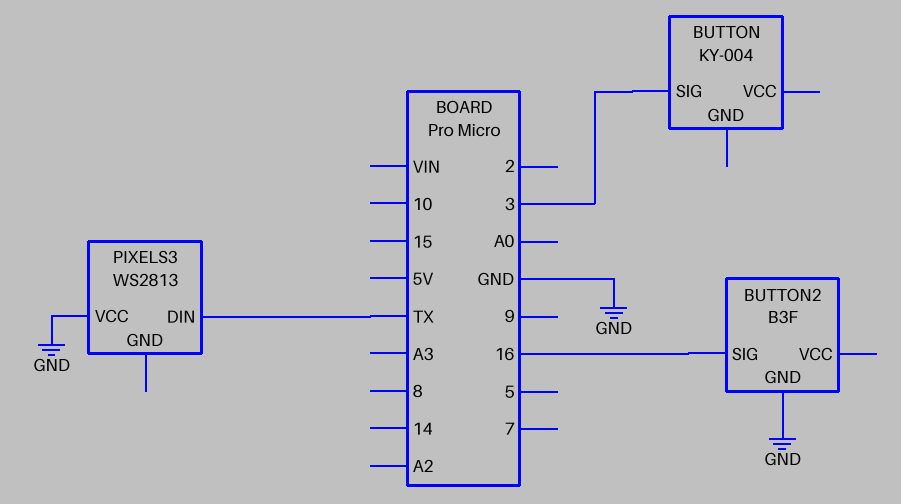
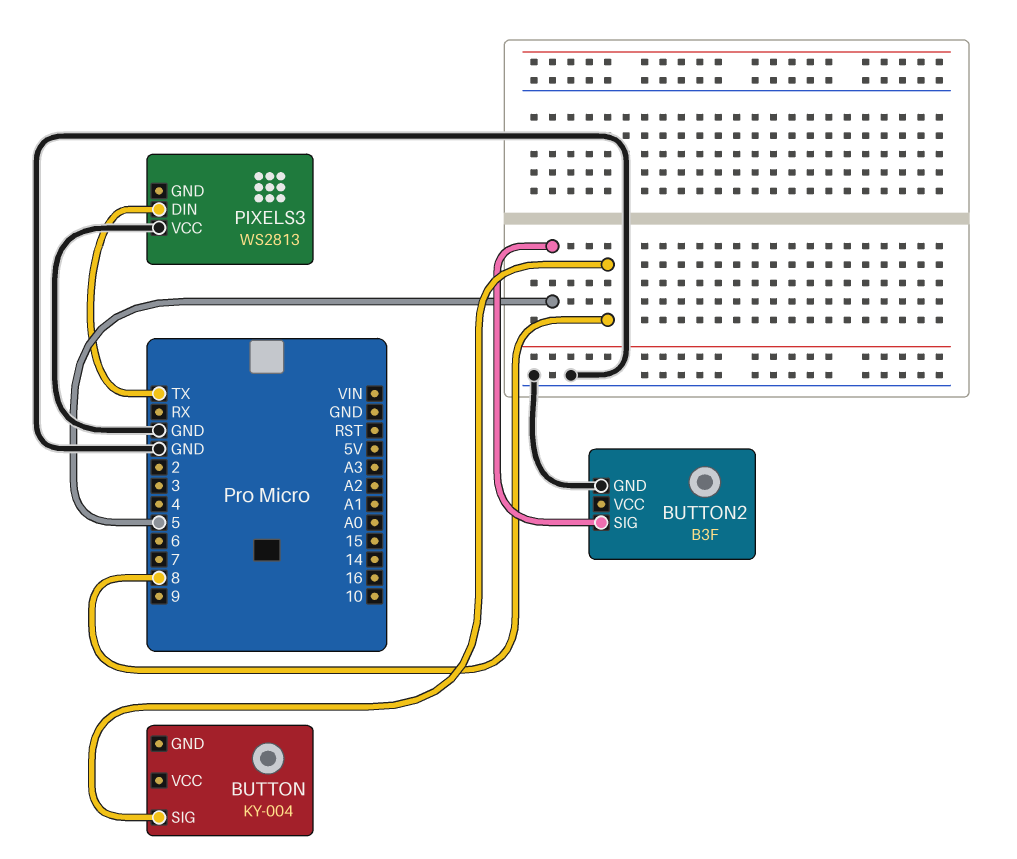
BUTTON pin SIG: 3 -> 8
BUTTON2 pin SIG: 16 -> 5

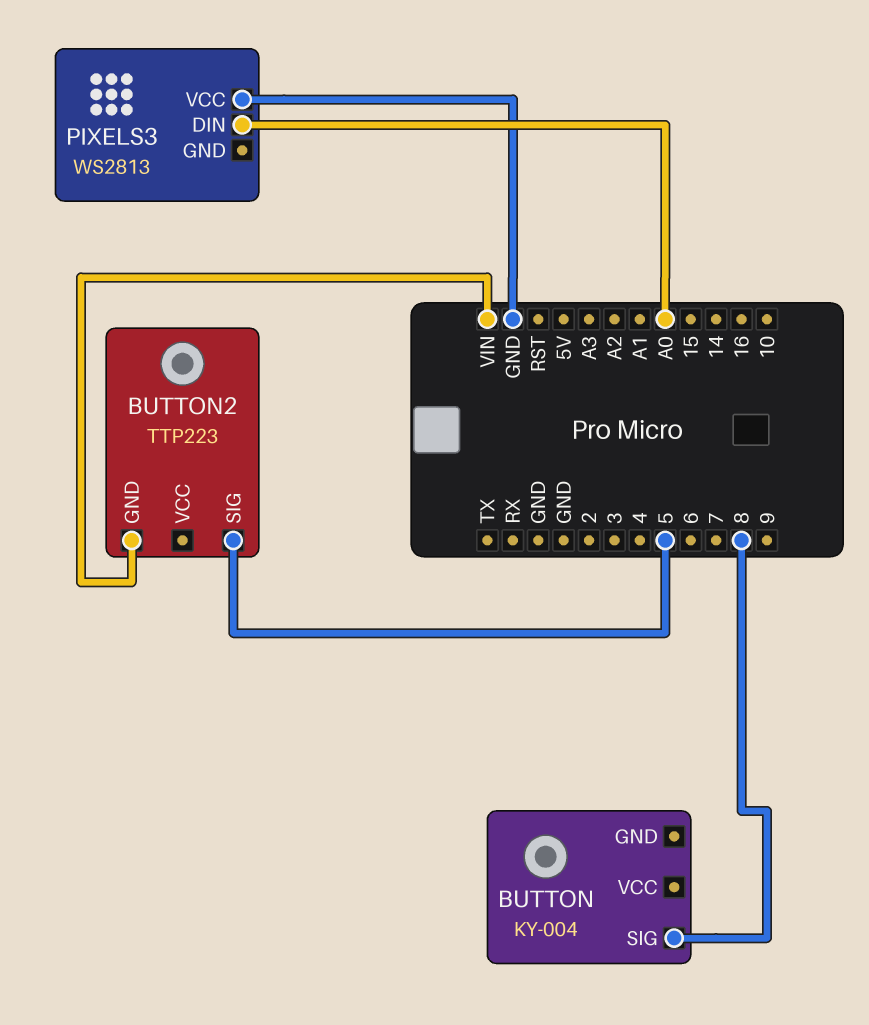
BUTTON2: B3F -> TTP223
BUTTON2 pin GND: GND -> VIN
PIXELS3 pin DIN: TX -> A0

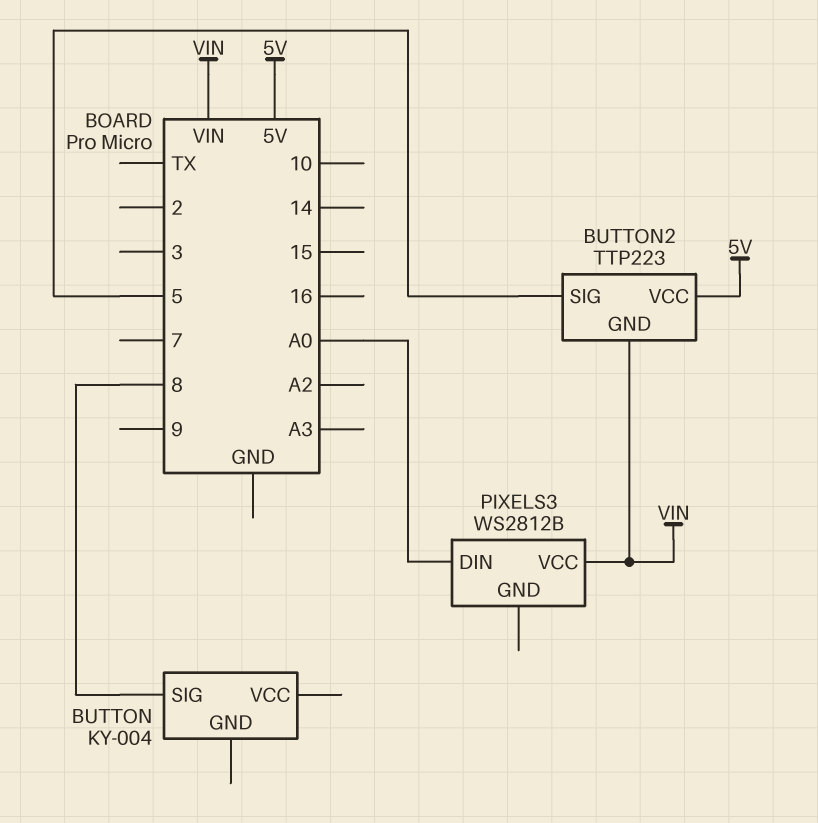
BUTTON2 pin VCC: none -> 5V
PIXELS3: WS2813 -> WS2812B
PIXELS3 pin VCC: GND -> VIN

